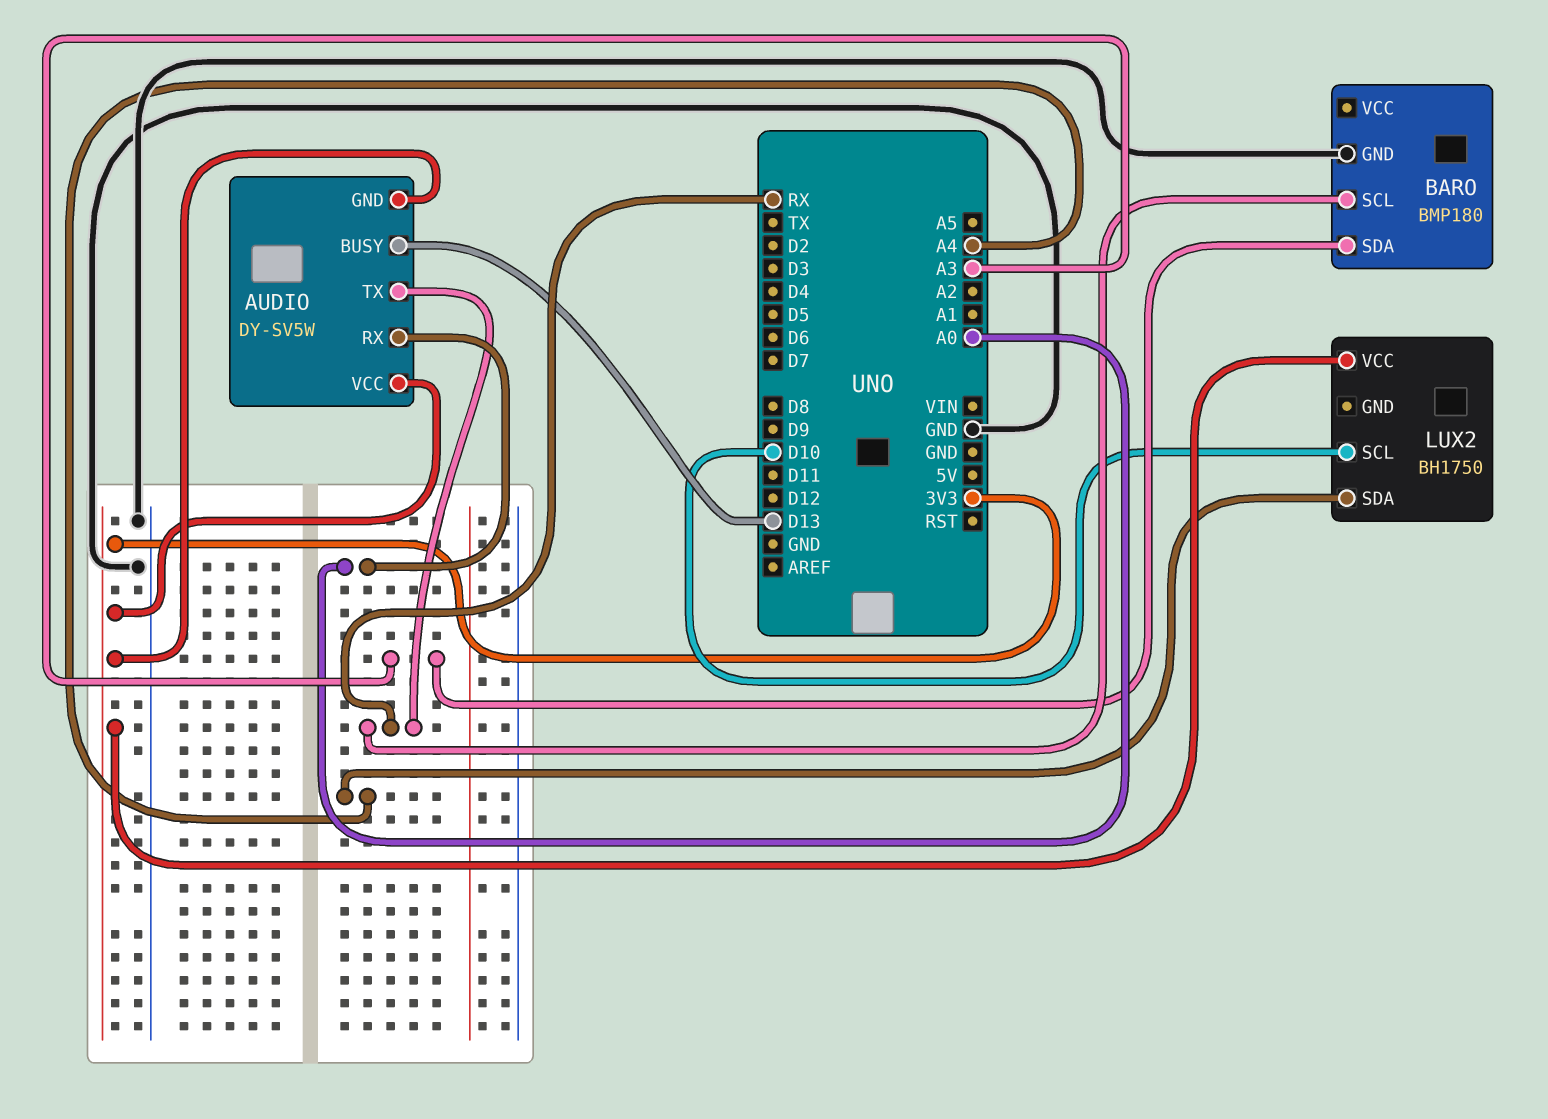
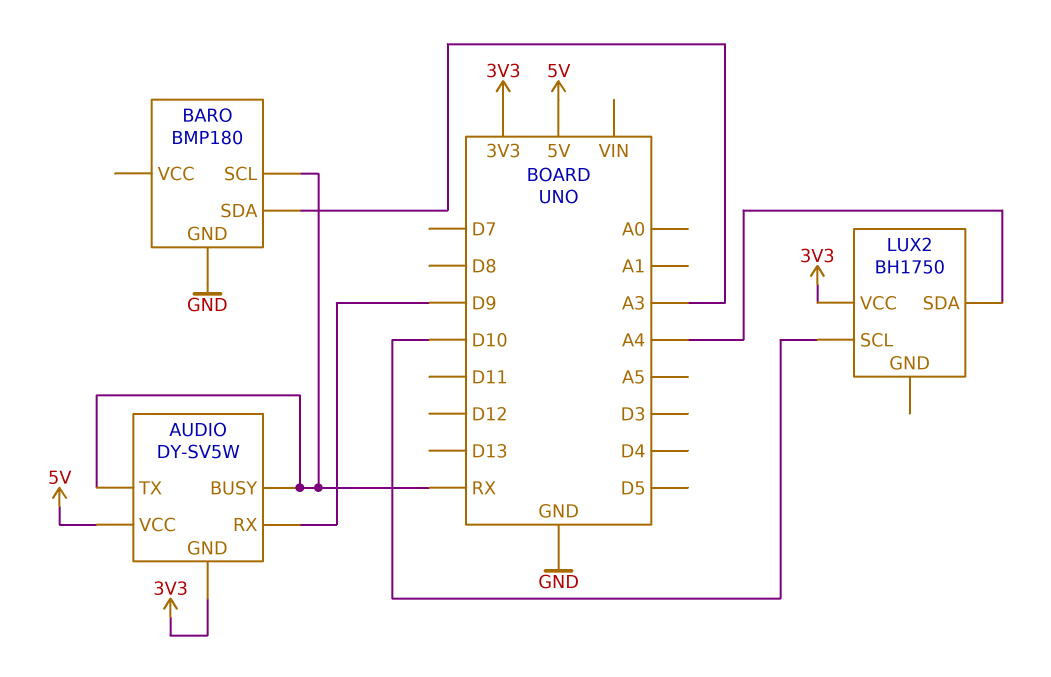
AUDIO pin BUSY: D13 -> RX
AUDIO pin RX: A0 -> D9
AUDIO pin VCC: 3V3 -> 5V

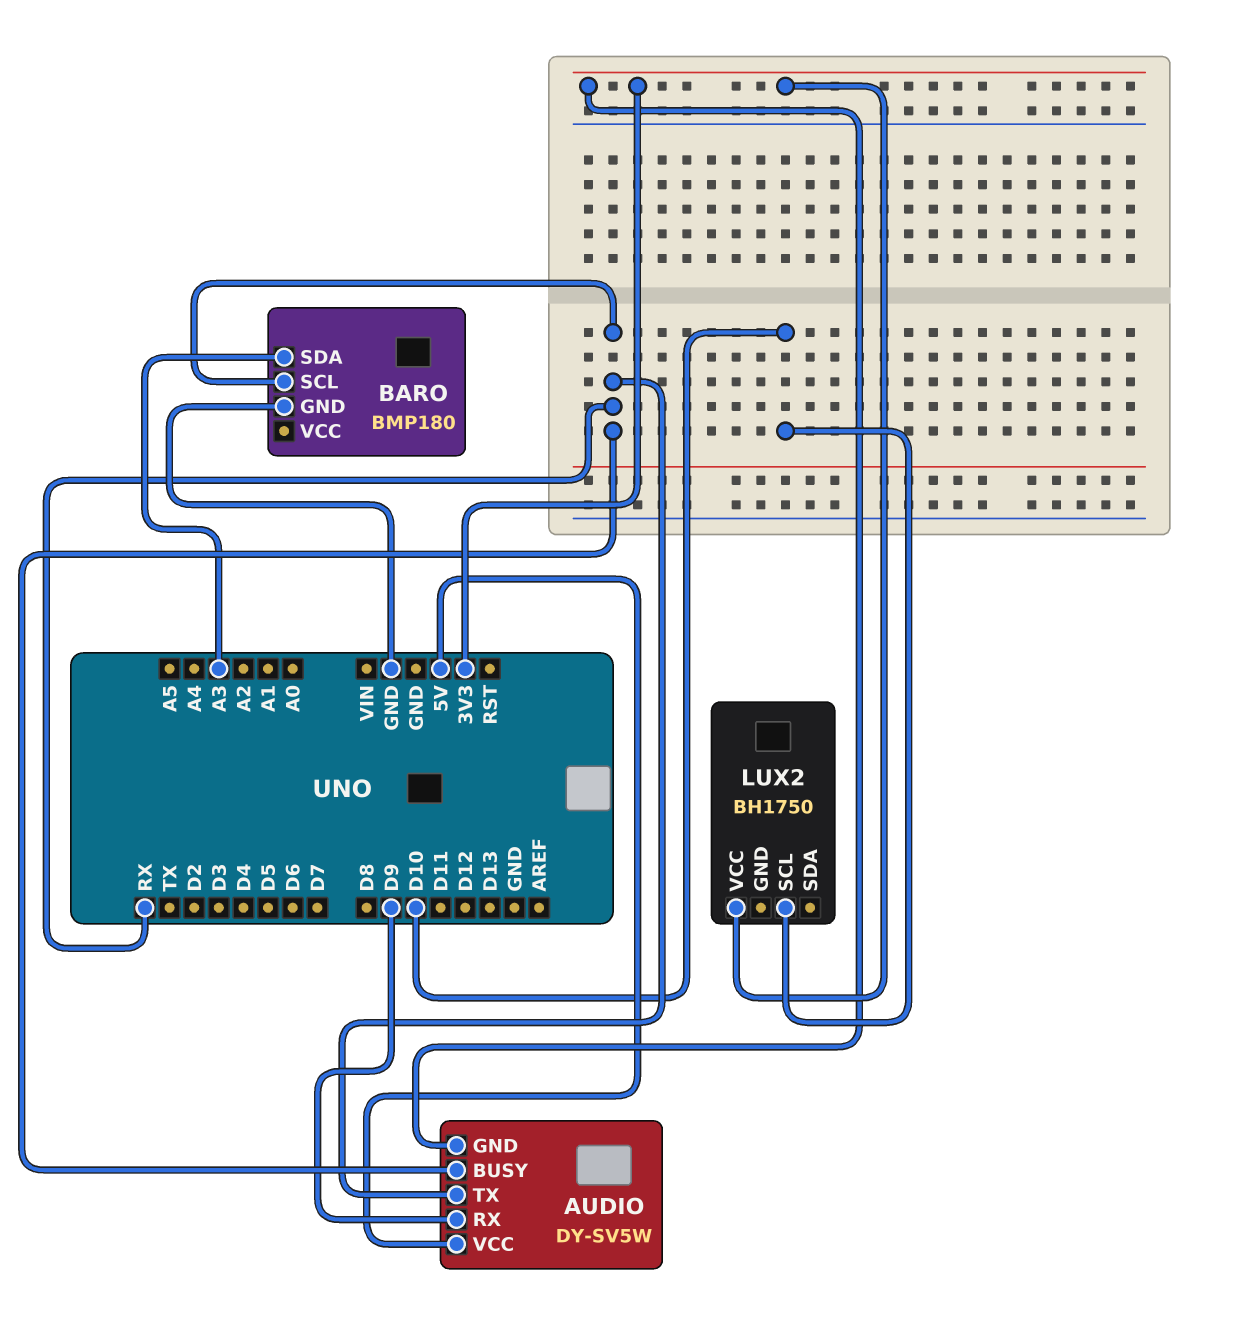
LUX2 pin SDA: A4 -> none

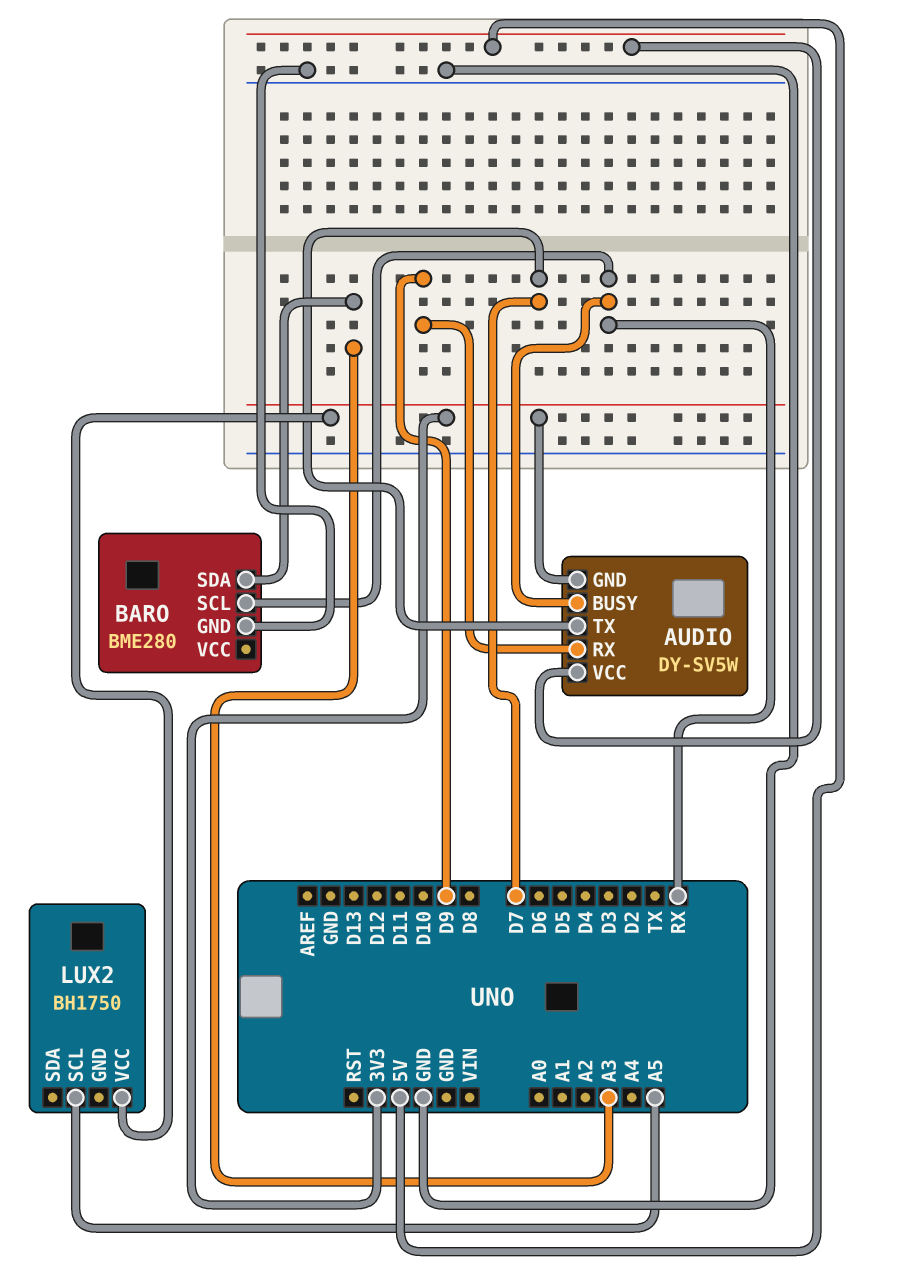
AUDIO pin TX: RX -> D7
BARO: BMP180 -> BME280
LUX2 pin SCL: D10 -> A5

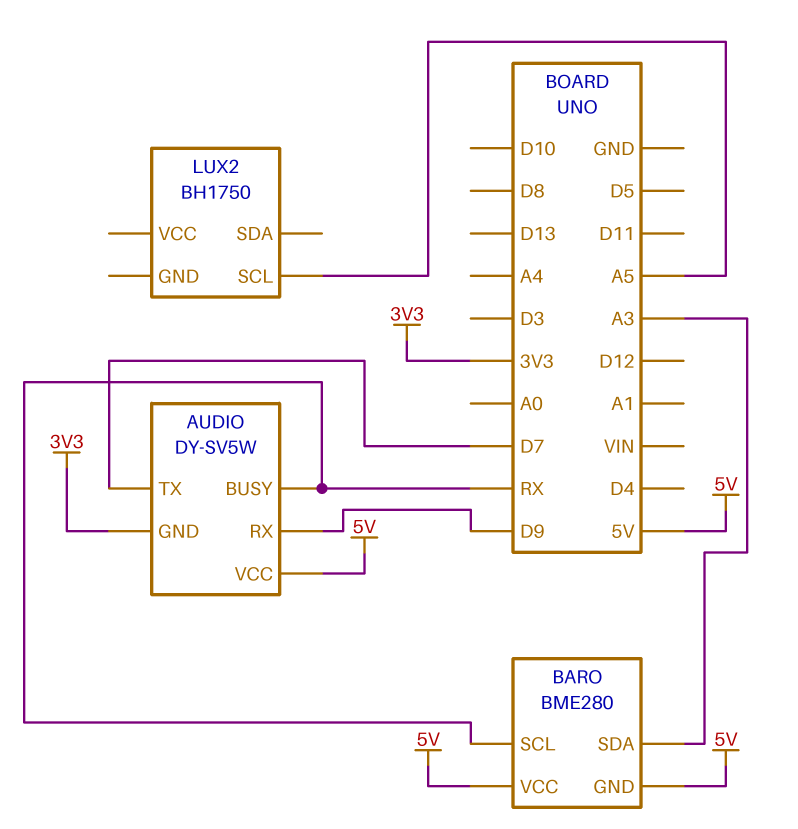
BARO pin GND: GND -> 5V
BARO pin VCC: none -> 5V
LUX2 pin VCC: 3V3 -> none

